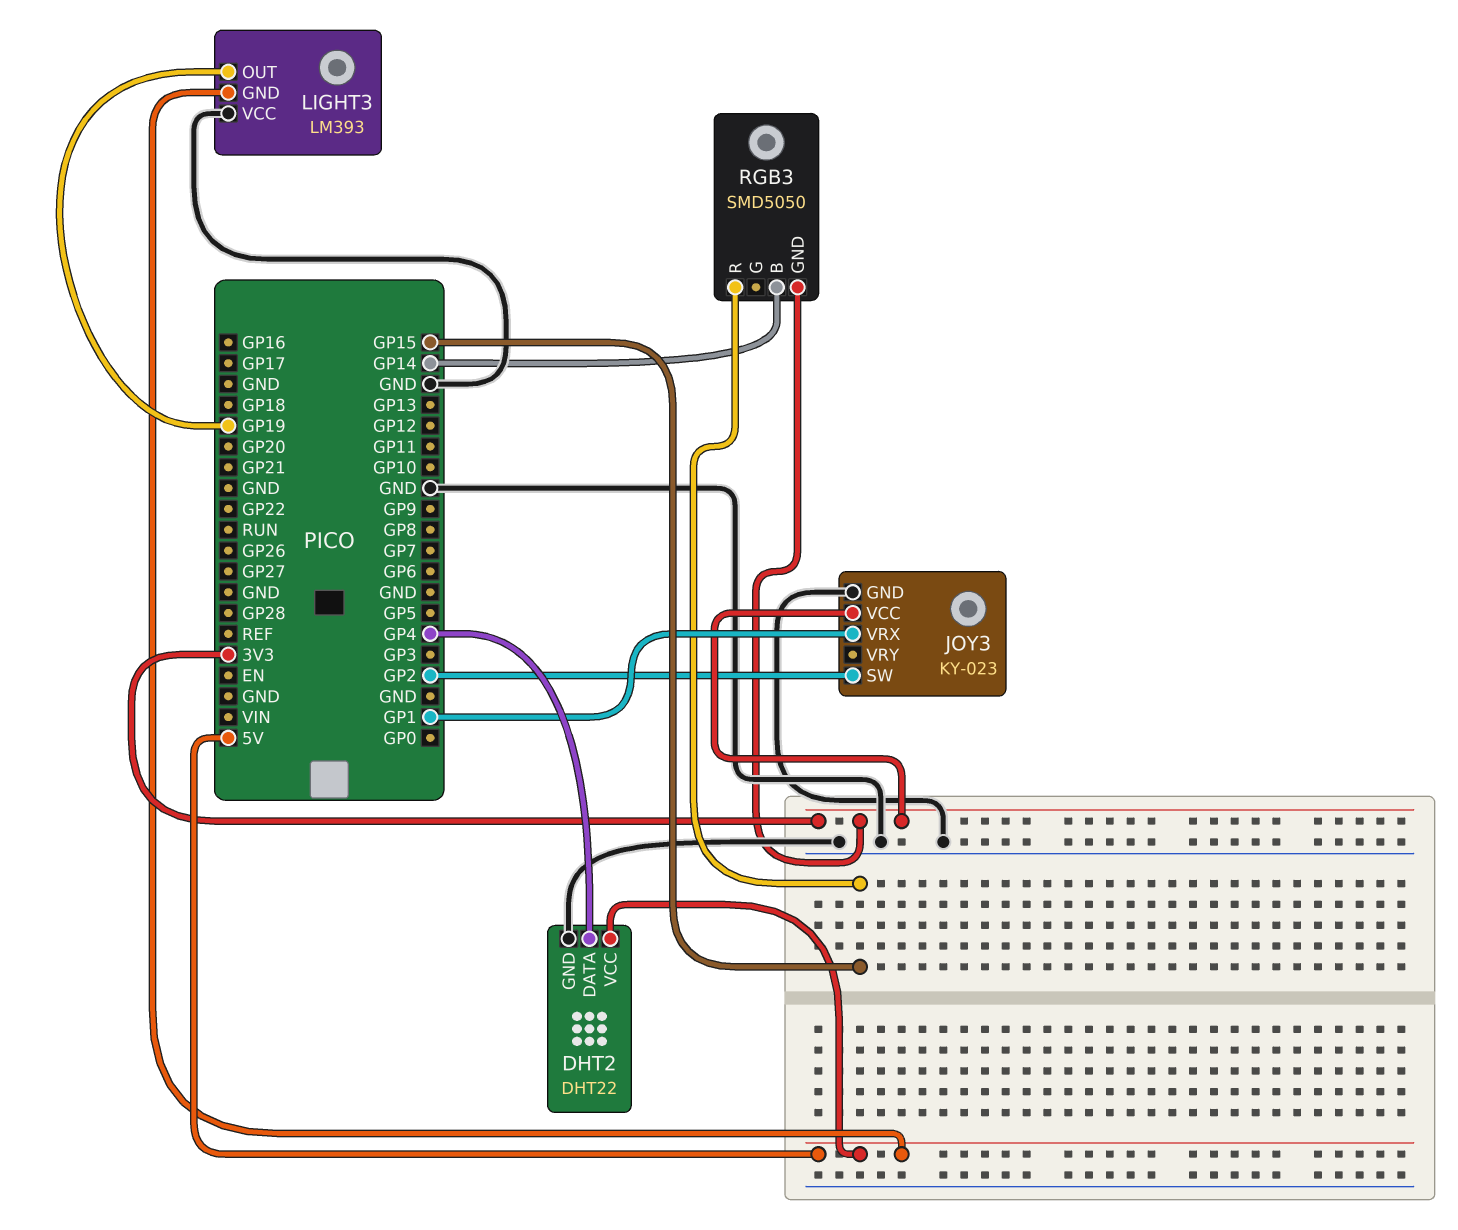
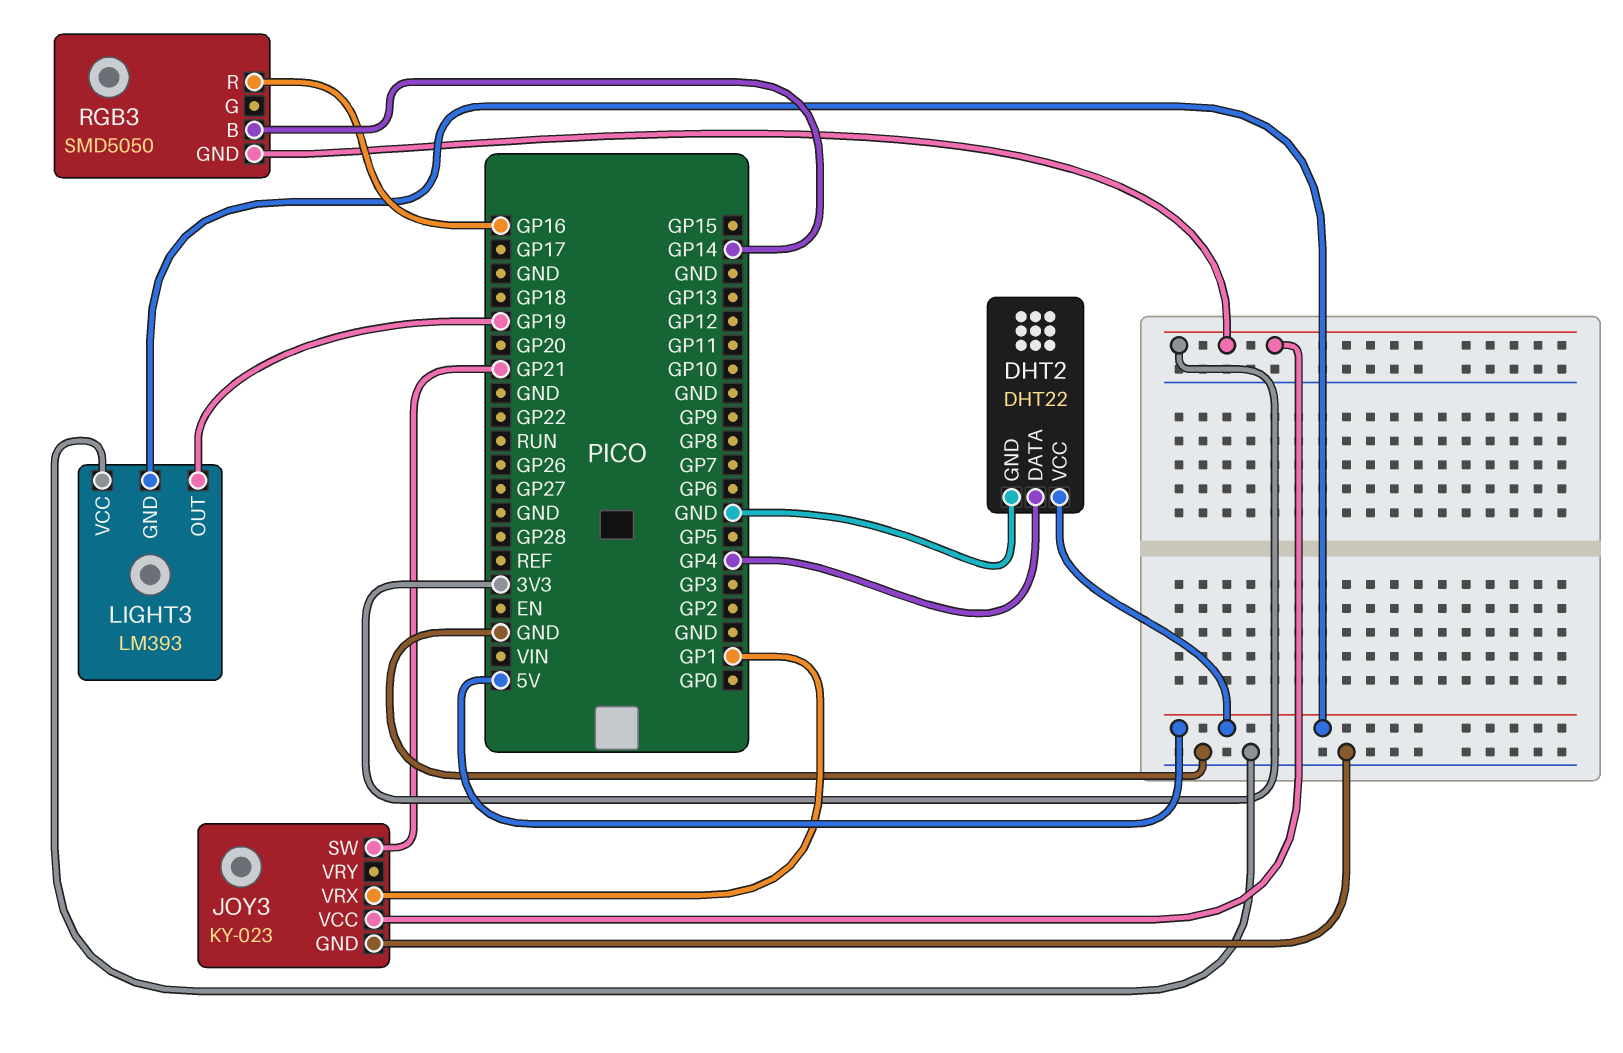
JOY3 pin SW: GP2 -> GP21
RGB3 pin R: GP15 -> GP16

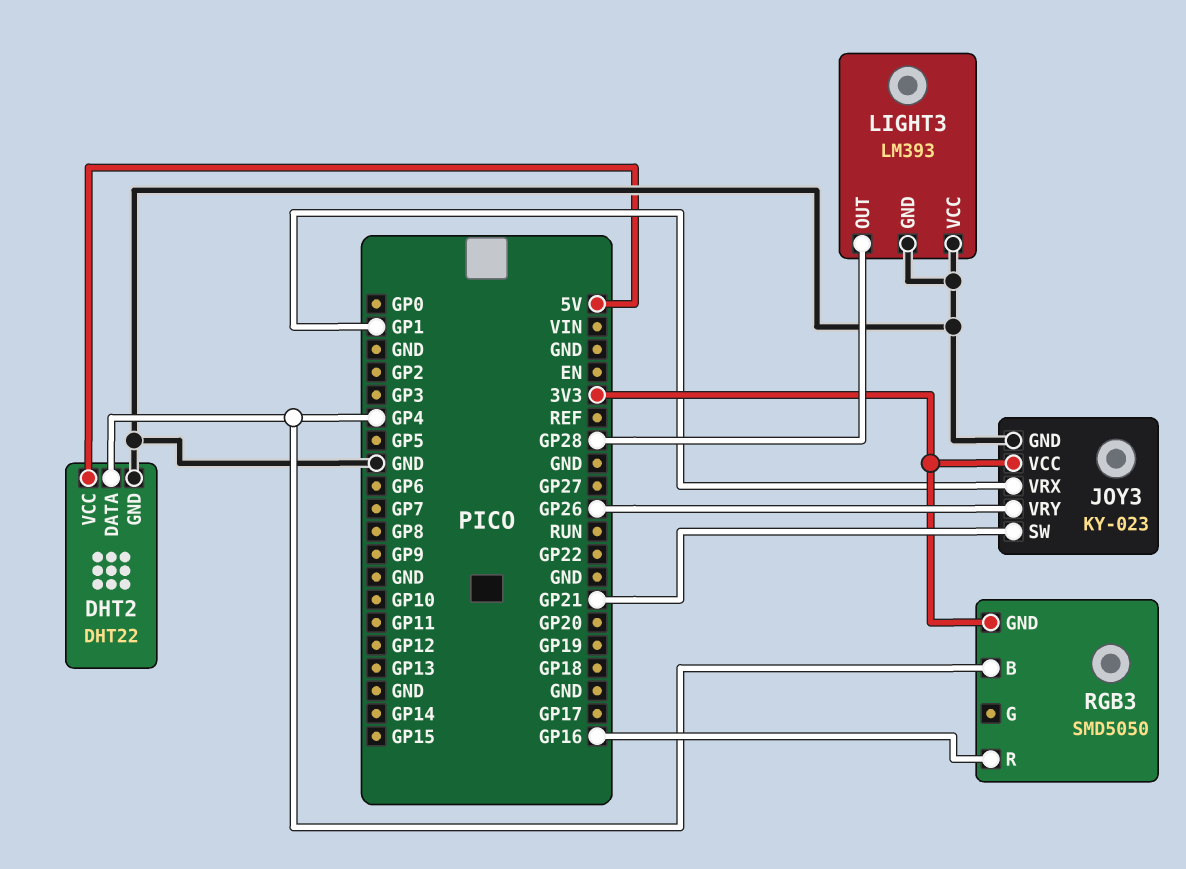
JOY3 pin VRY: none -> GP26
LIGHT3 pin GND: 5V -> GND
LIGHT3 pin OUT: GP19 -> GP28
RGB3 pin B: GP14 -> GP4

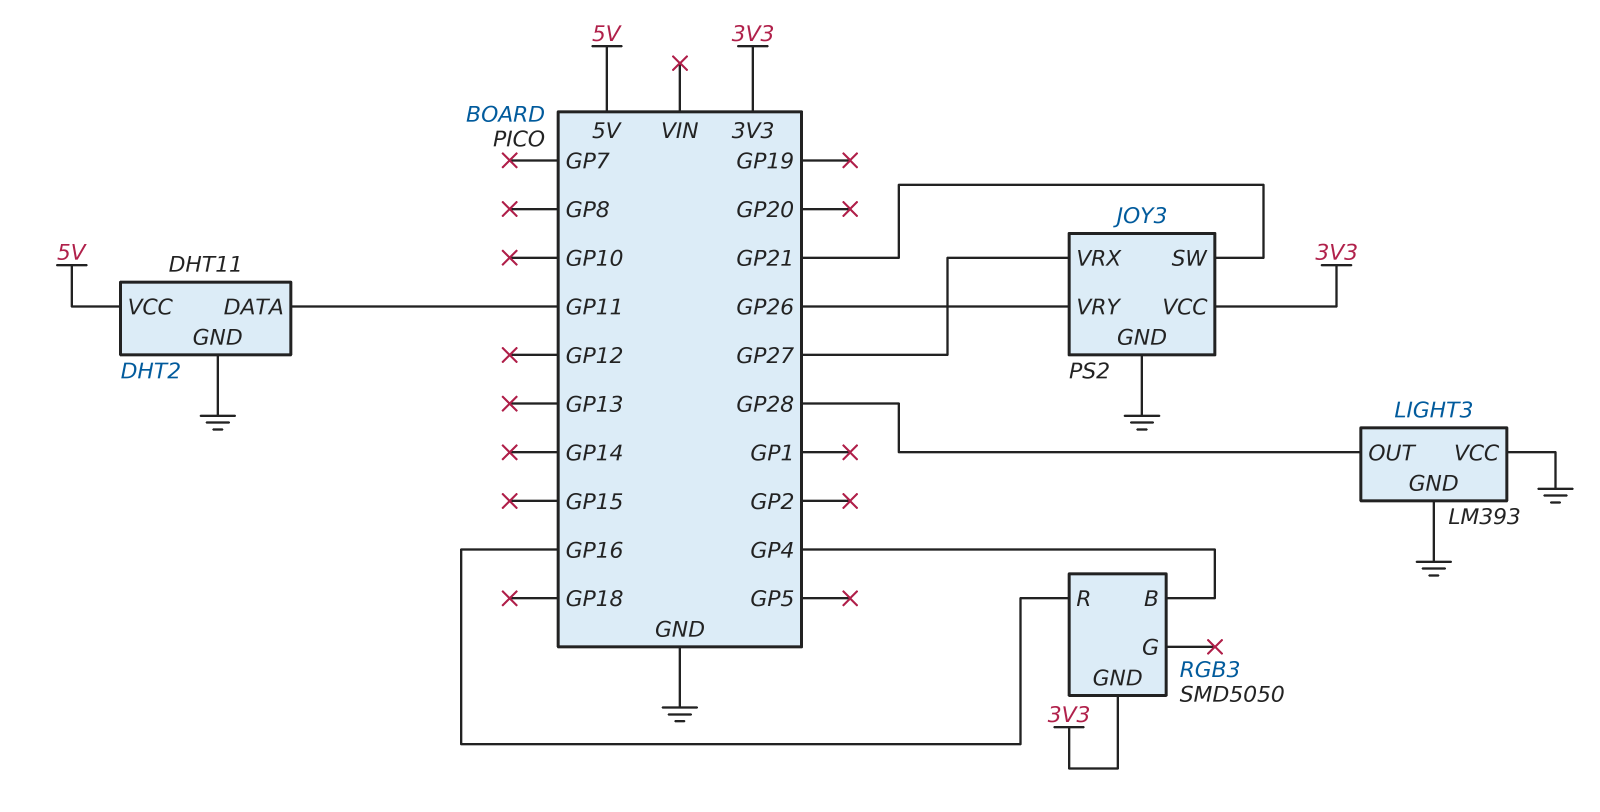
DHT2: DHT22 -> DHT11
DHT2 pin DATA: GP4 -> GP11
JOY3: KY-023 -> PS2
JOY3 pin VRX: GP1 -> GP27

